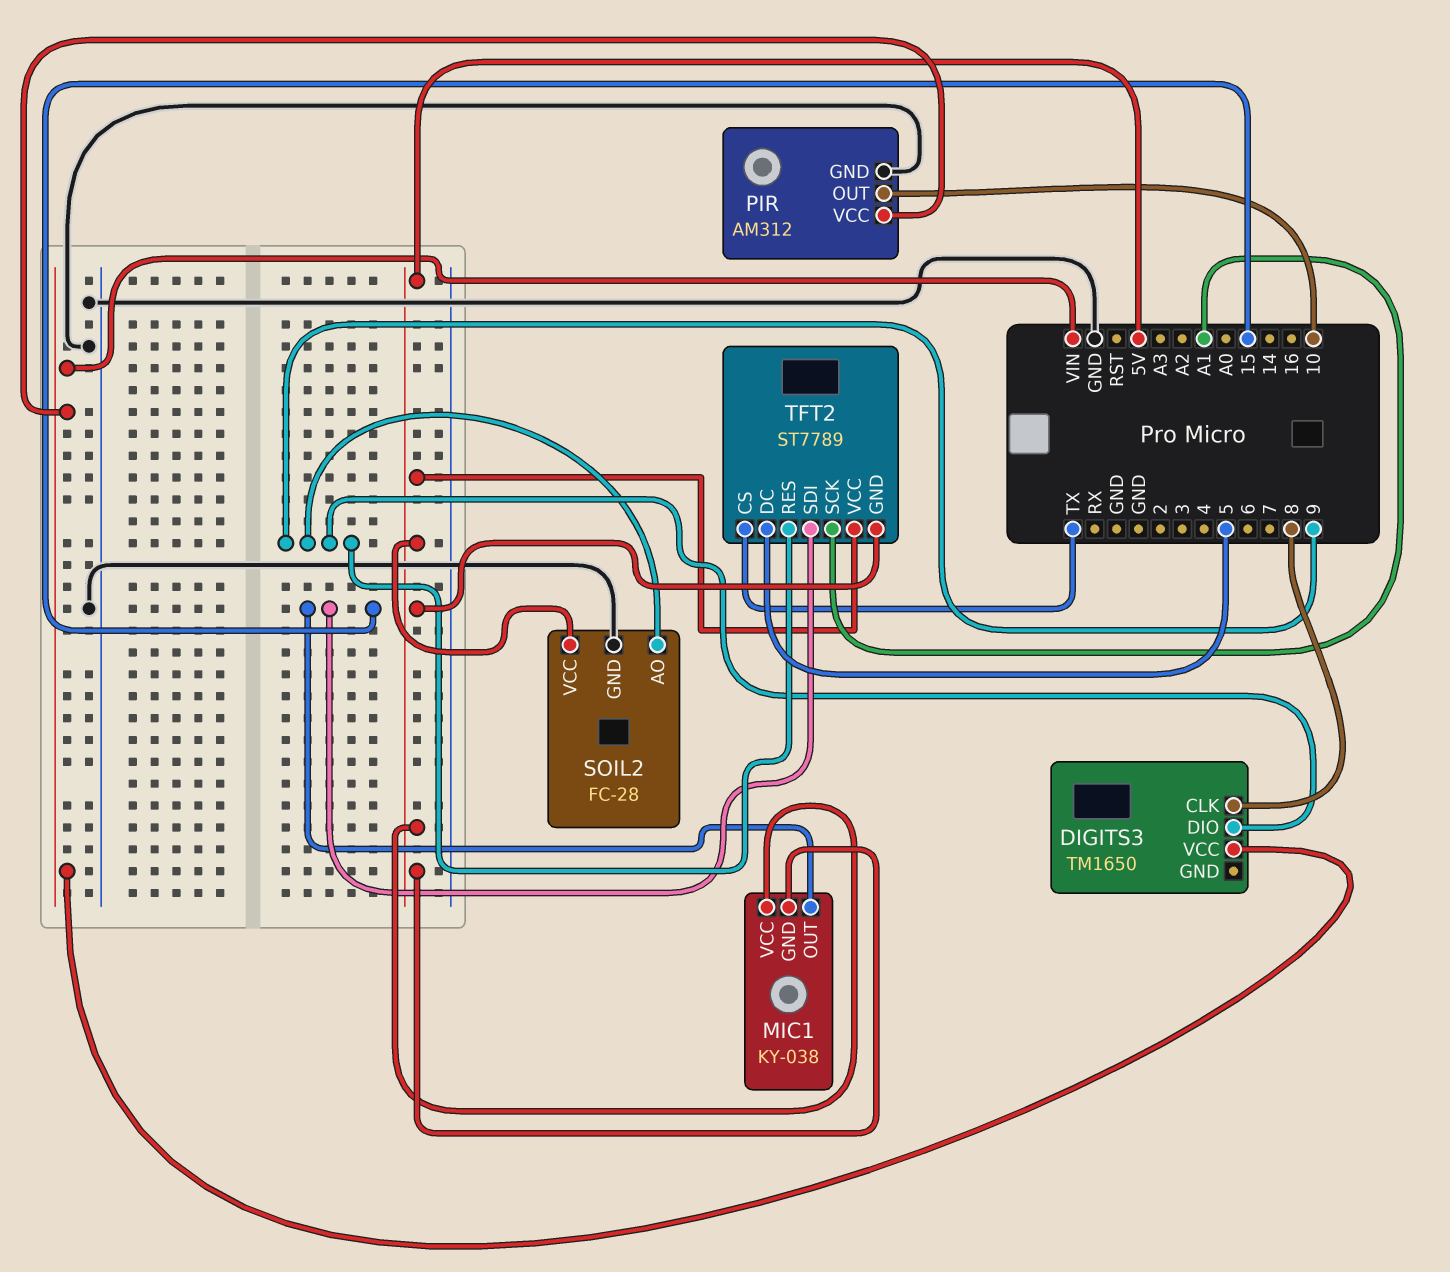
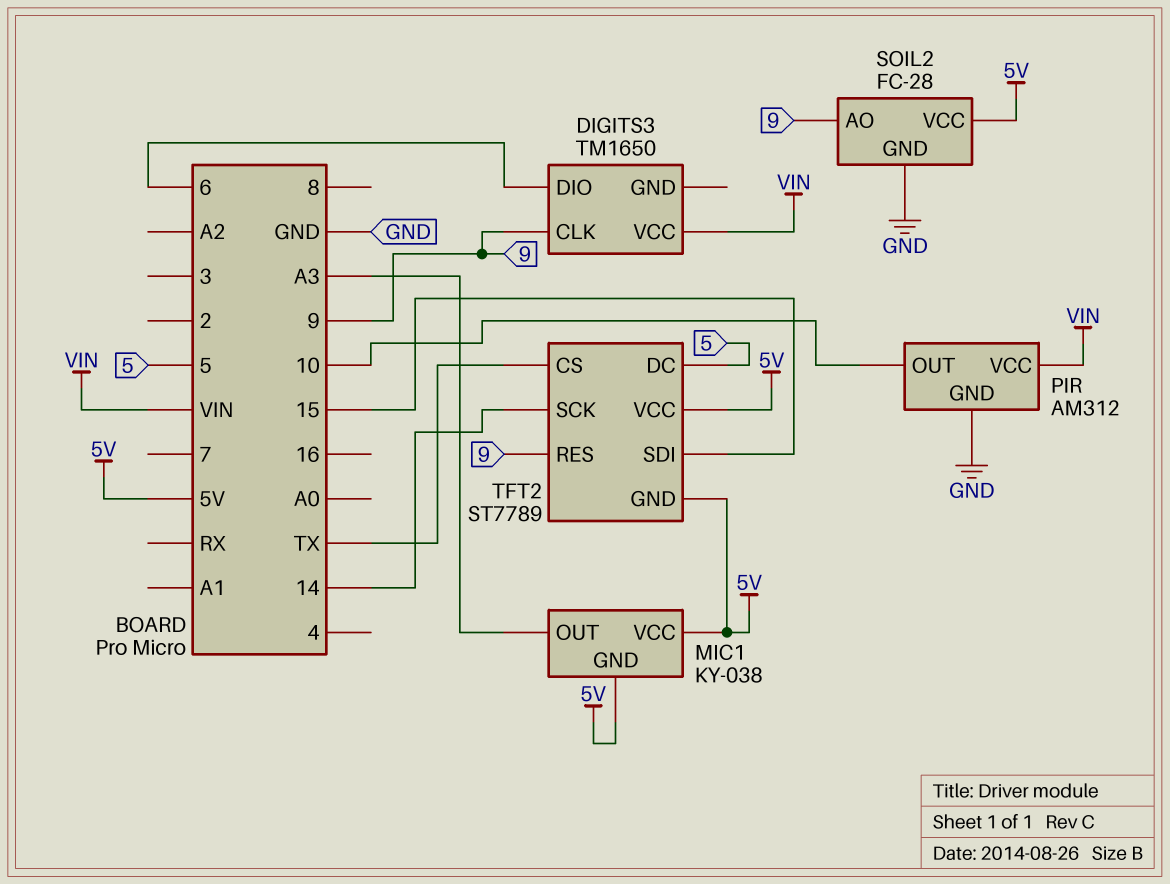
DIGITS3 pin CLK: 8 -> 9
DIGITS3 pin DIO: 9 -> 6
MIC1 pin OUT: 15 -> A3
TFT2 pin SCK: A1 -> 14

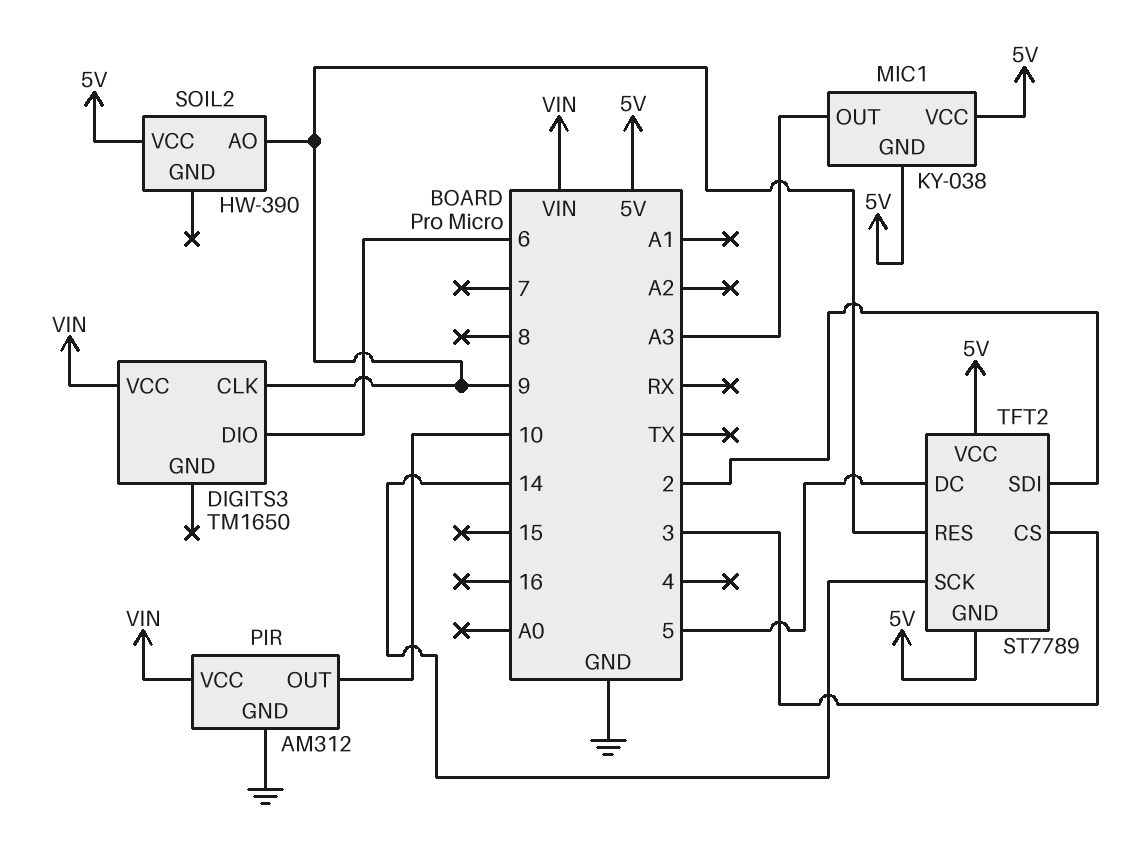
SOIL2: FC-28 -> HW-390
SOIL2 pin GND: GND -> none
TFT2 pin CS: TX -> 3
TFT2 pin SDI: 15 -> 2

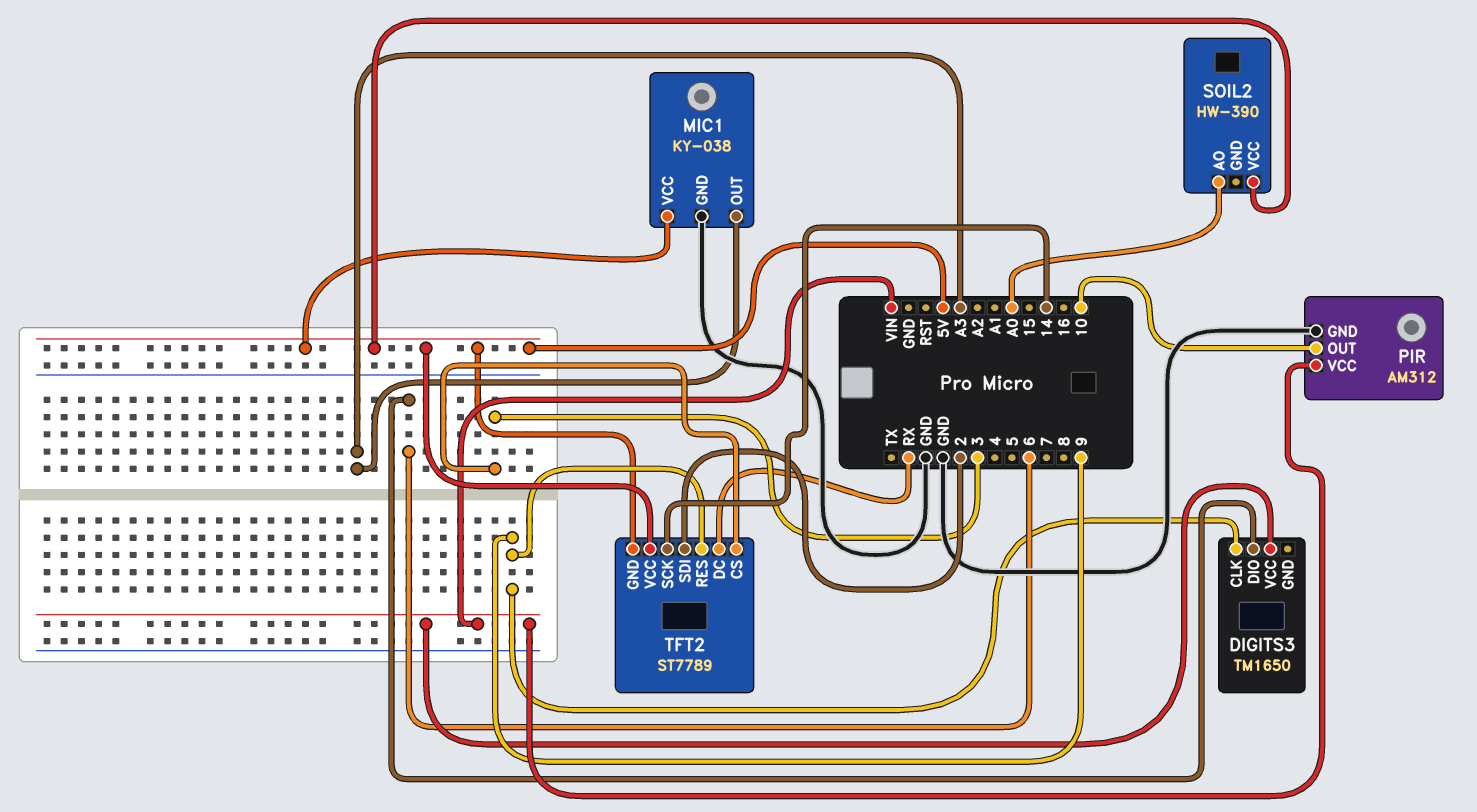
MIC1 pin GND: 5V -> GND
SOIL2 pin AO: 9 -> A0
TFT2 pin DC: 5 -> RX

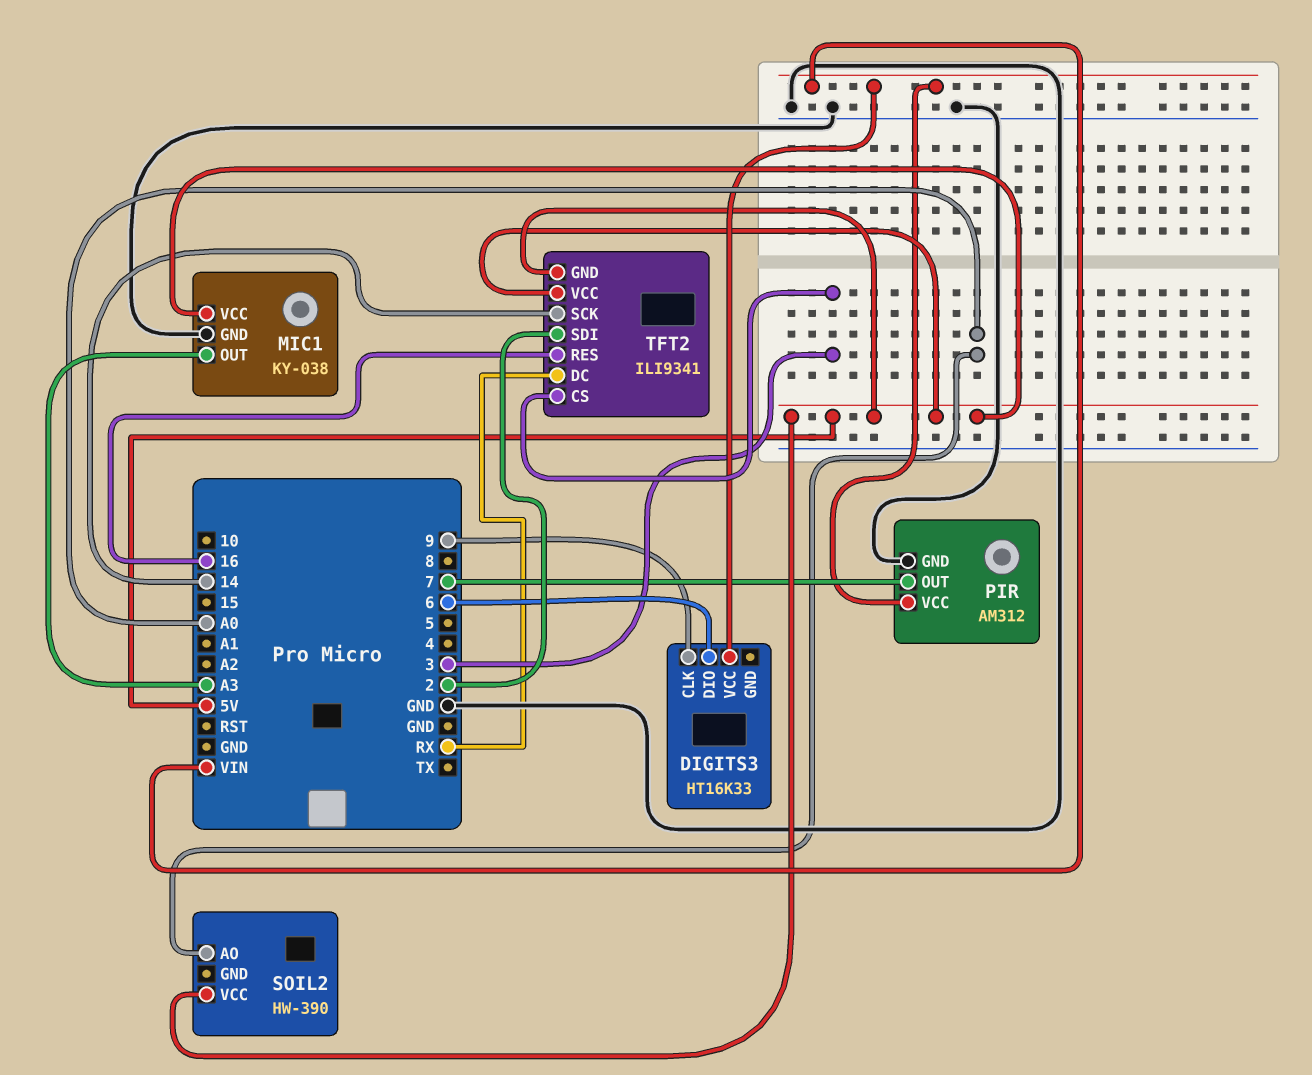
DIGITS3: TM1650 -> HT16K33
PIR pin OUT: 10 -> 7
TFT2: ST7789 -> ILI9341
TFT2 pin RES: 9 -> 16

